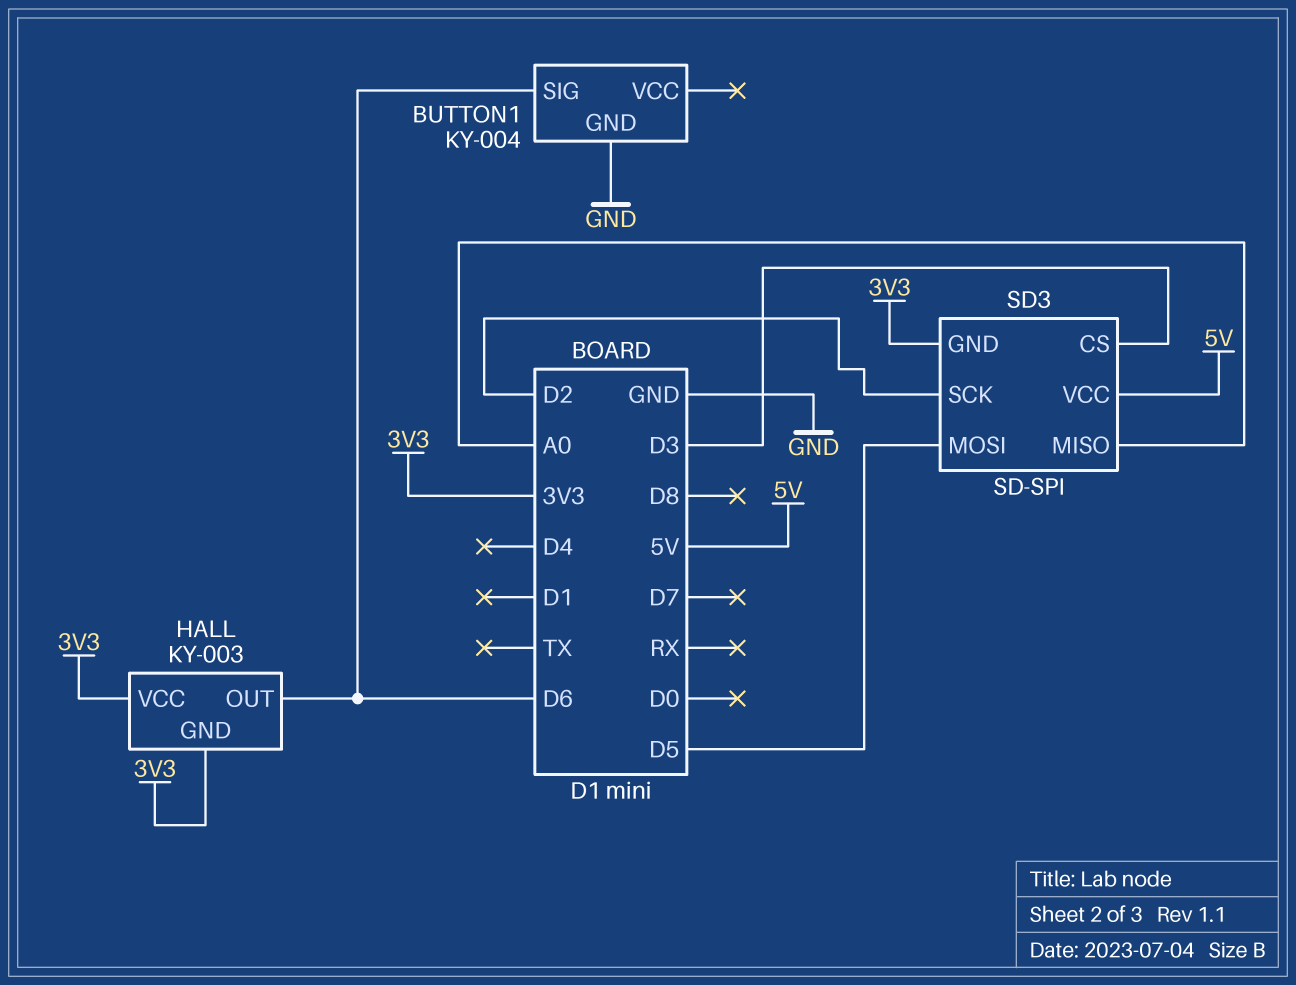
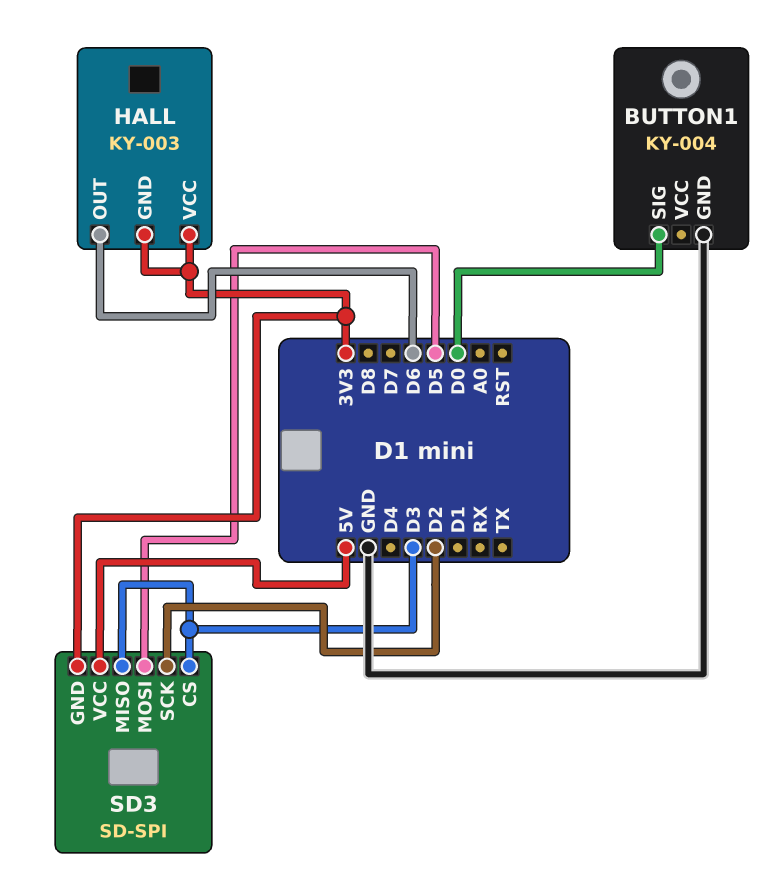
BUTTON1 pin SIG: D6 -> D0
SD3 pin MISO: A0 -> D3

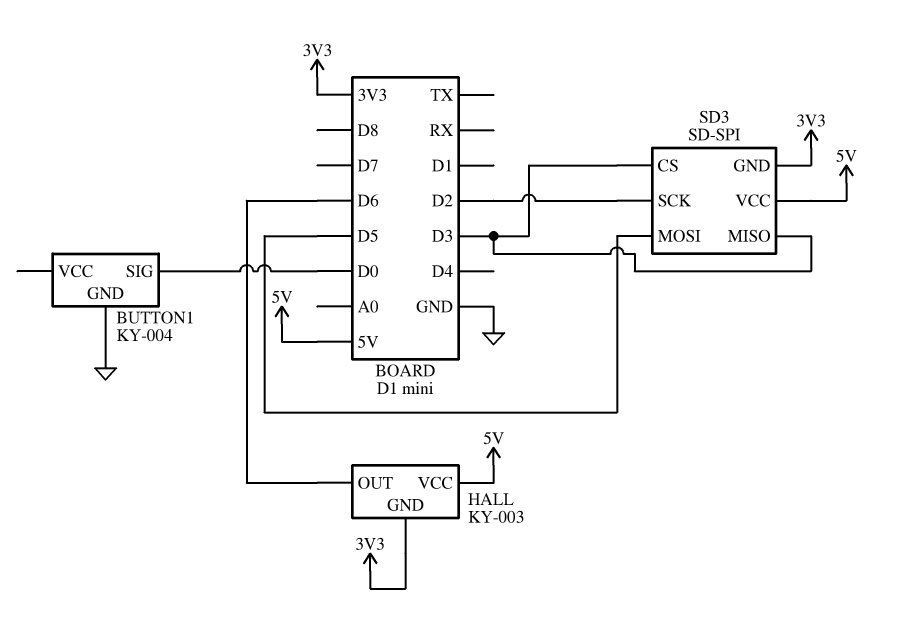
HALL pin VCC: 3V3 -> 5V

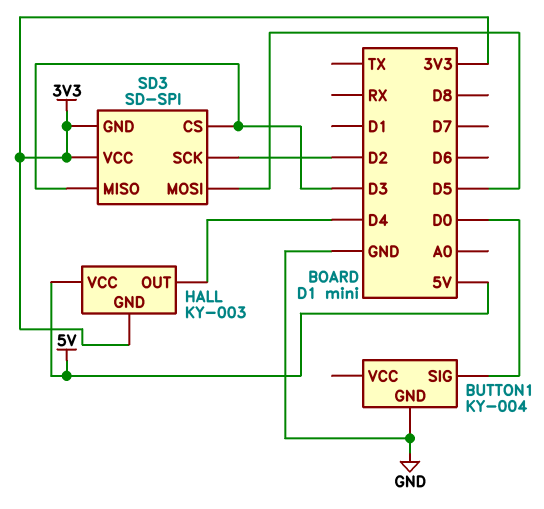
HALL pin OUT: D6 -> D4
SD3 pin VCC: 5V -> 3V3

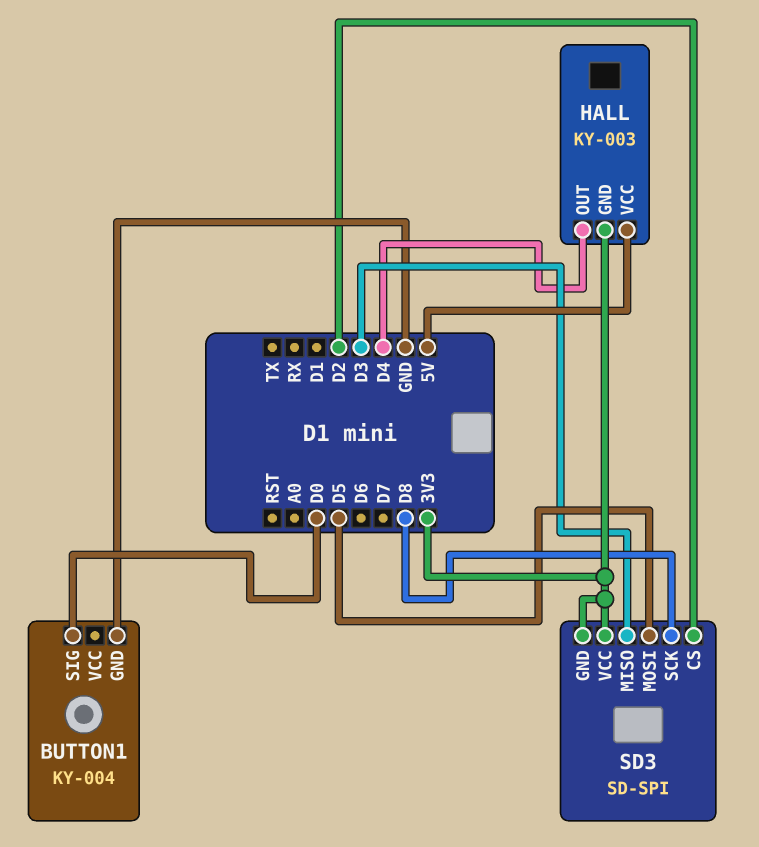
SD3 pin CS: D3 -> D2
SD3 pin SCK: D2 -> D8

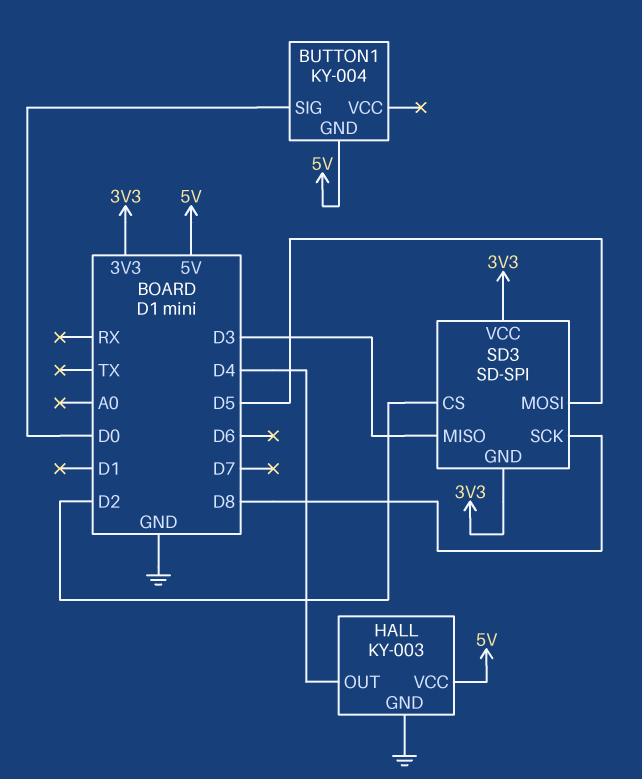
BUTTON1 pin GND: GND -> 5V
HALL pin GND: 3V3 -> GND

